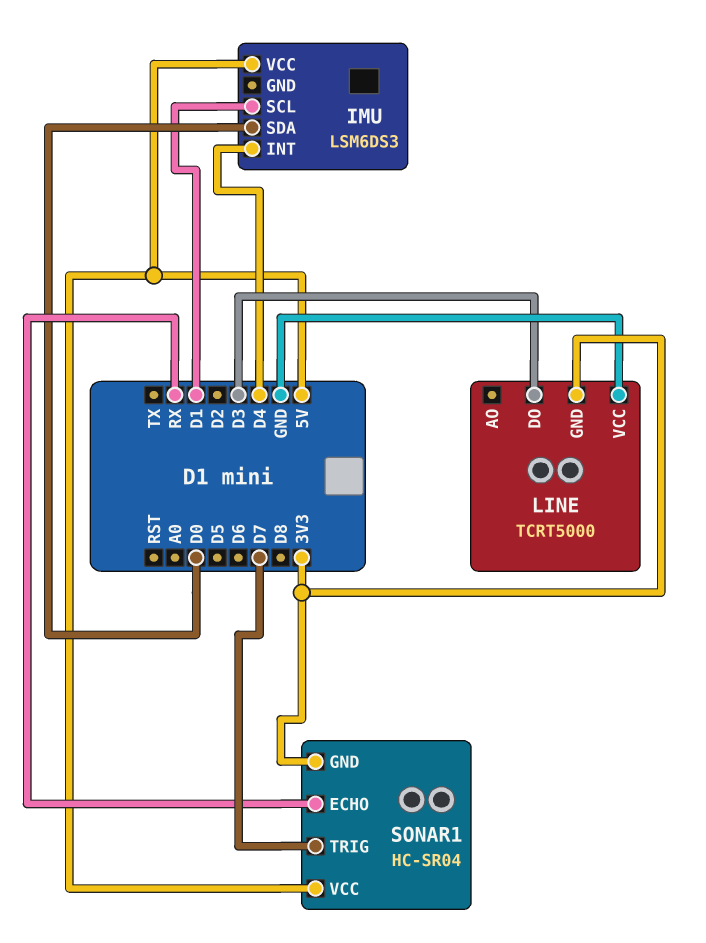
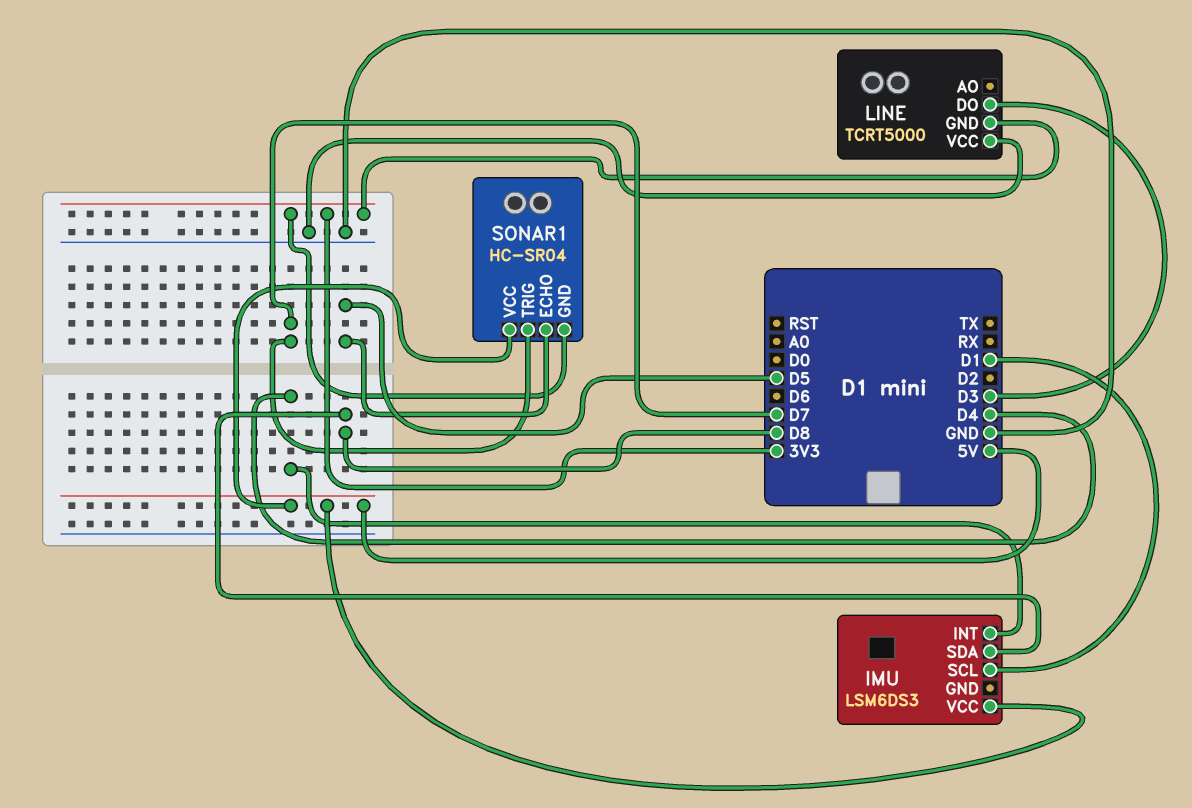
IMU pin SDA: D0 -> D8
SONAR1 pin ECHO: RX -> D5

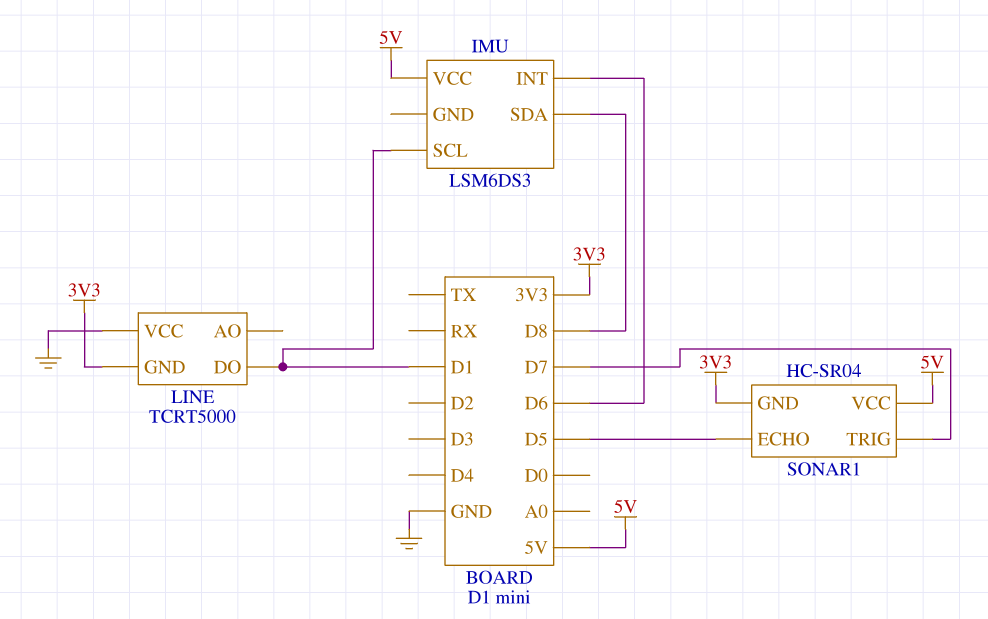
IMU pin INT: D4 -> D6
LINE pin DO: D3 -> D1

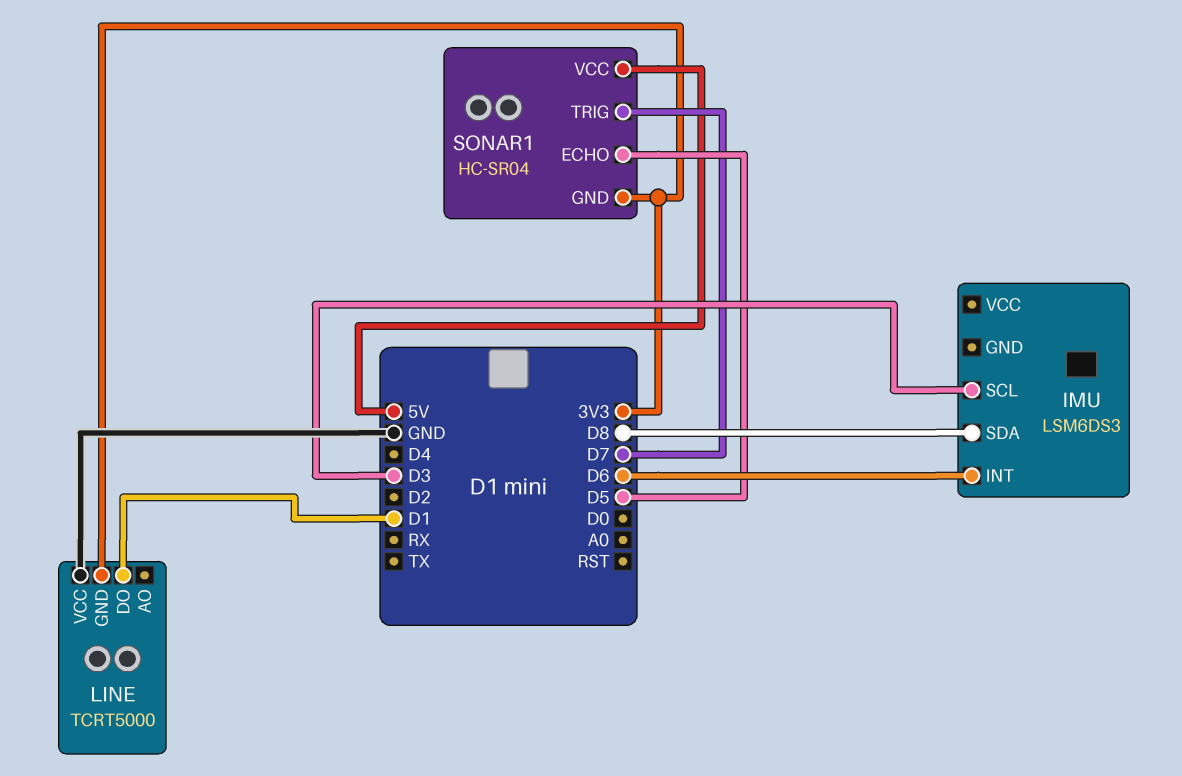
IMU pin SCL: D1 -> D3
IMU pin VCC: 5V -> none

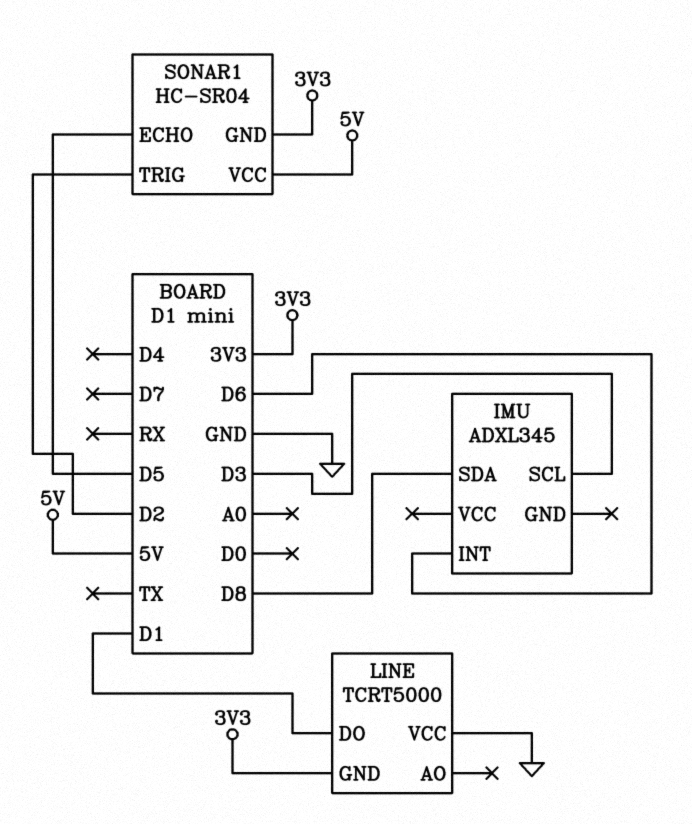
IMU: LSM6DS3 -> ADXL345
SONAR1 pin TRIG: D7 -> D2

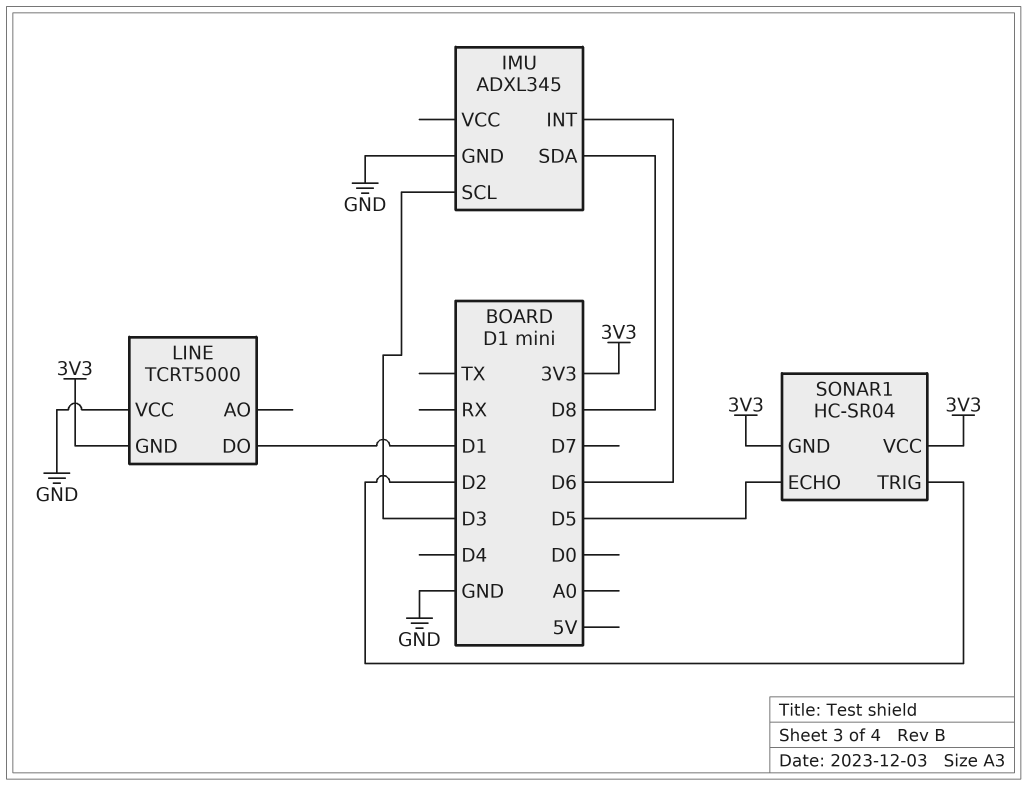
IMU pin GND: none -> GND
SONAR1 pin VCC: 5V -> 3V3

